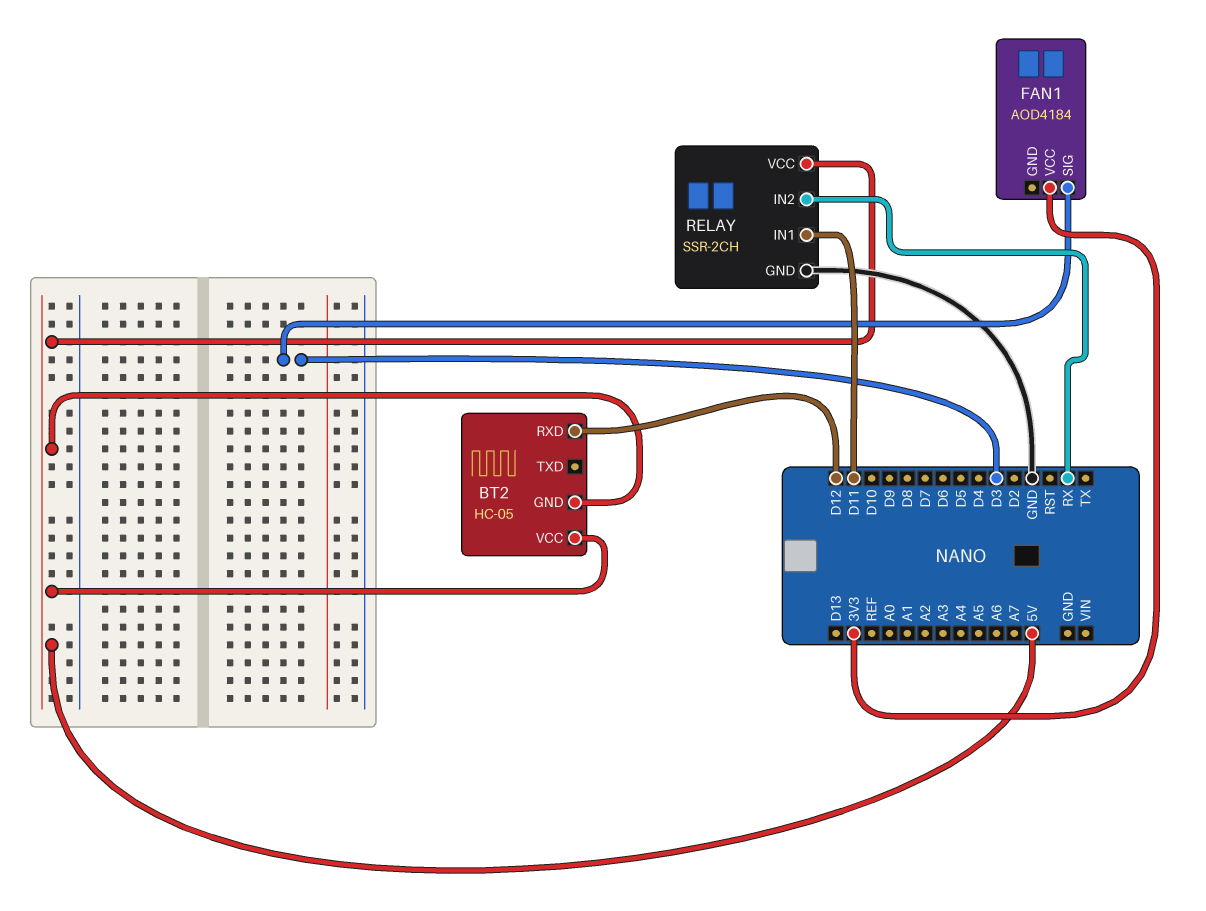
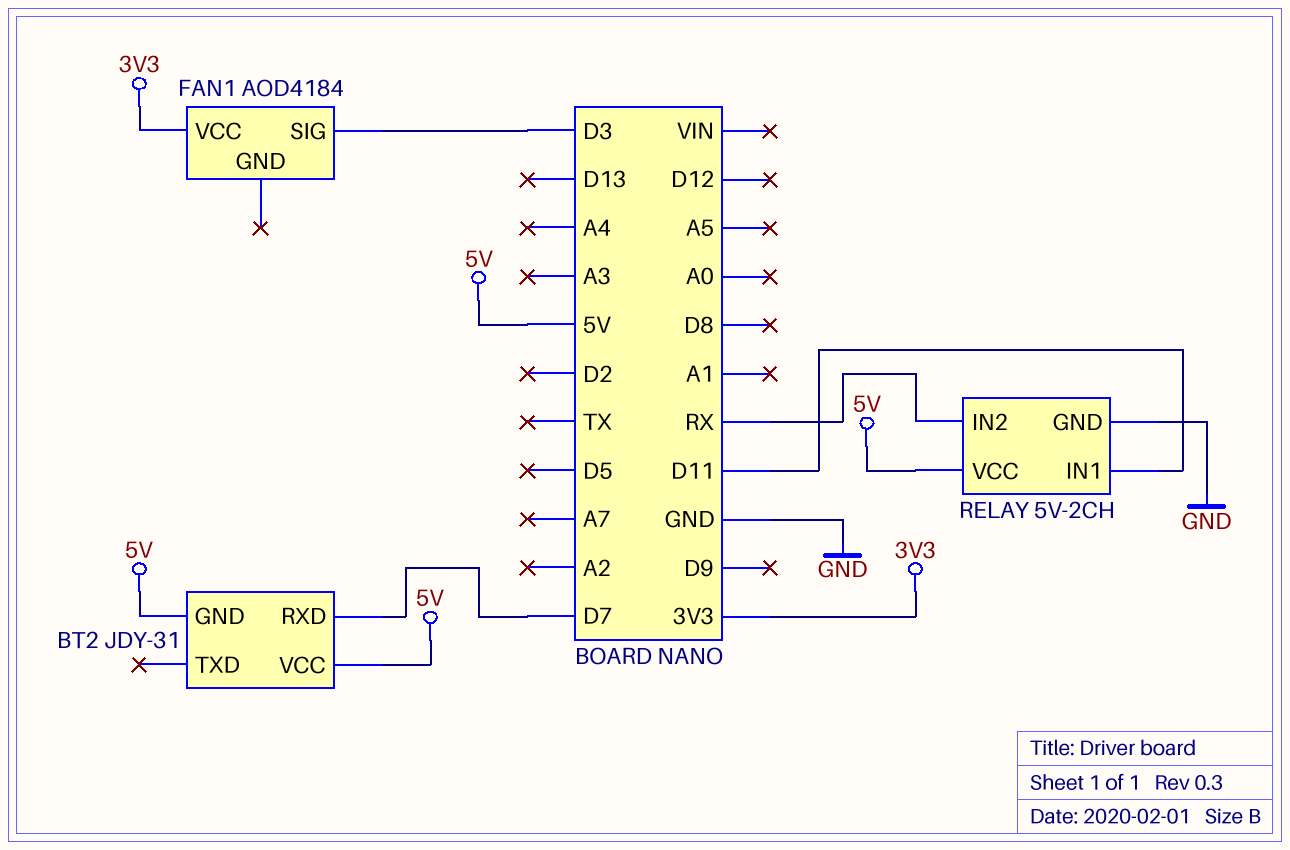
BT2: HC-05 -> JDY-31
BT2 pin RXD: D12 -> D7
RELAY: SSR-2CH -> 5V-2CH

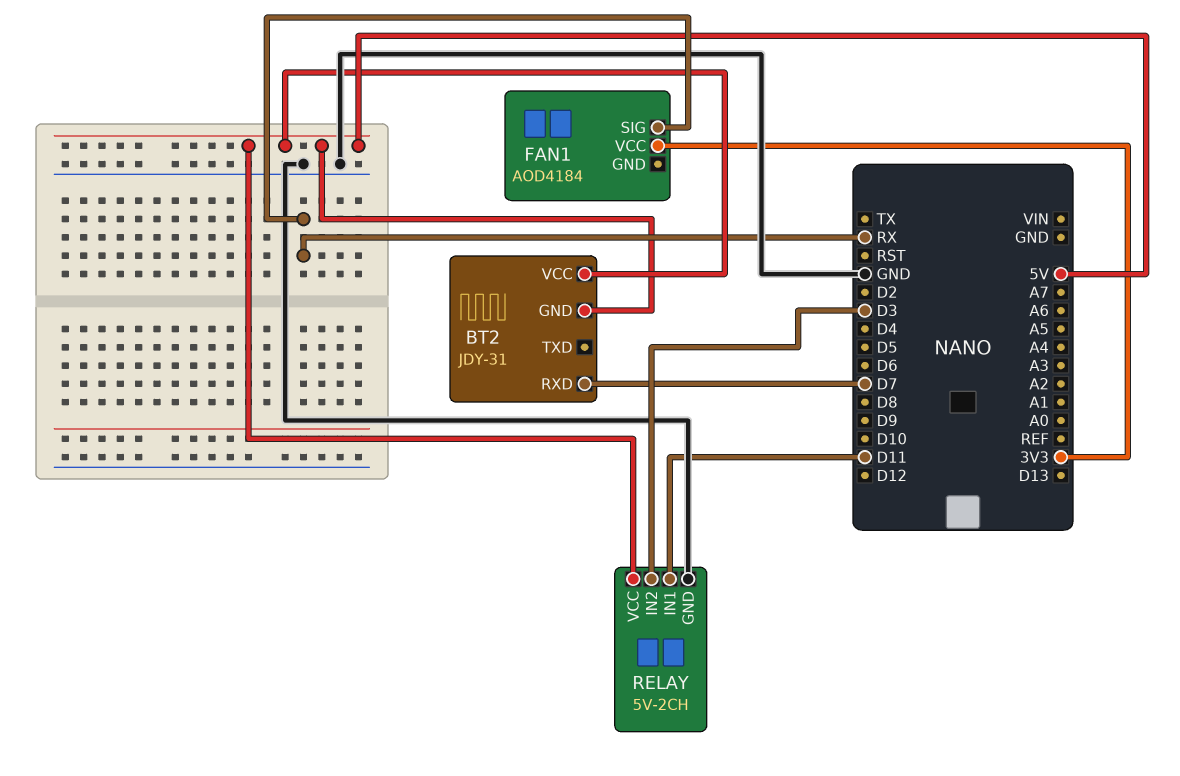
FAN1 pin SIG: D3 -> RX
RELAY pin IN2: RX -> D3

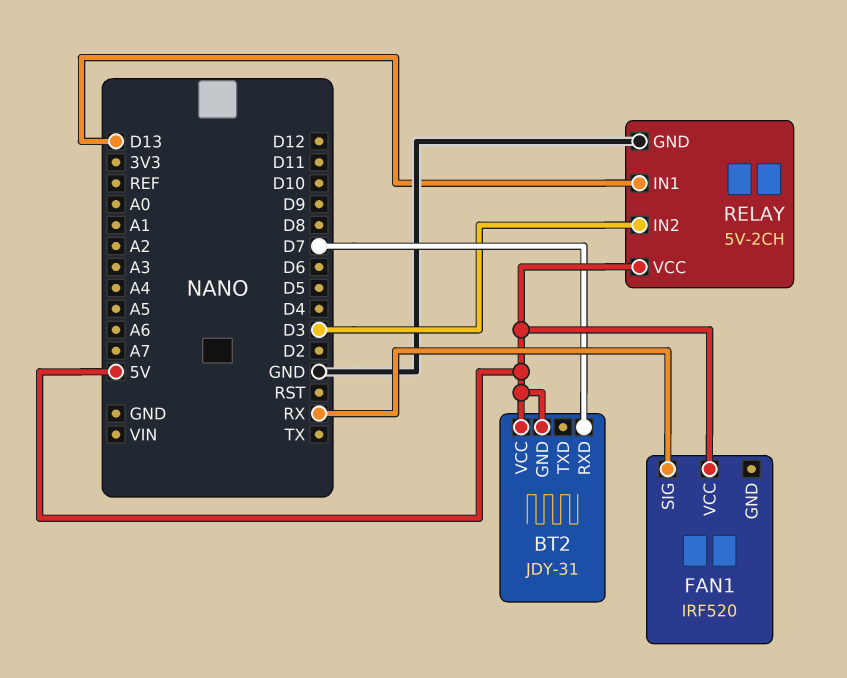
FAN1: AOD4184 -> IRF520
FAN1 pin VCC: 3V3 -> 5V
RELAY pin IN1: D11 -> D13

